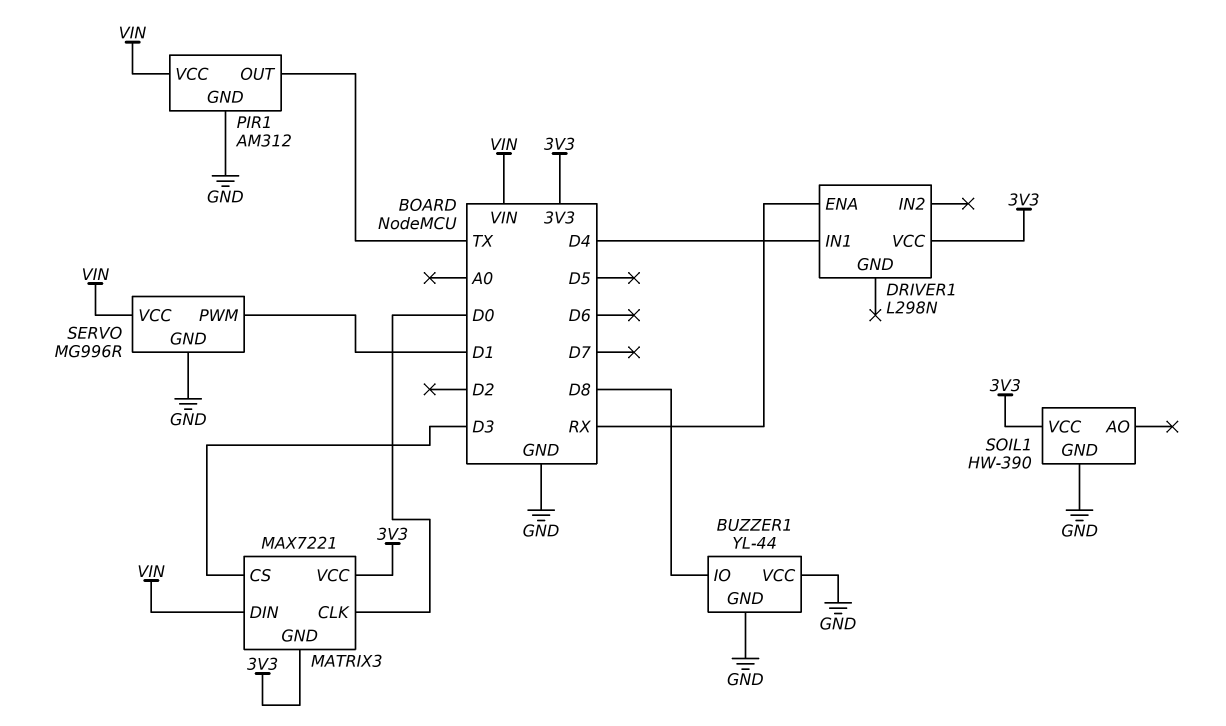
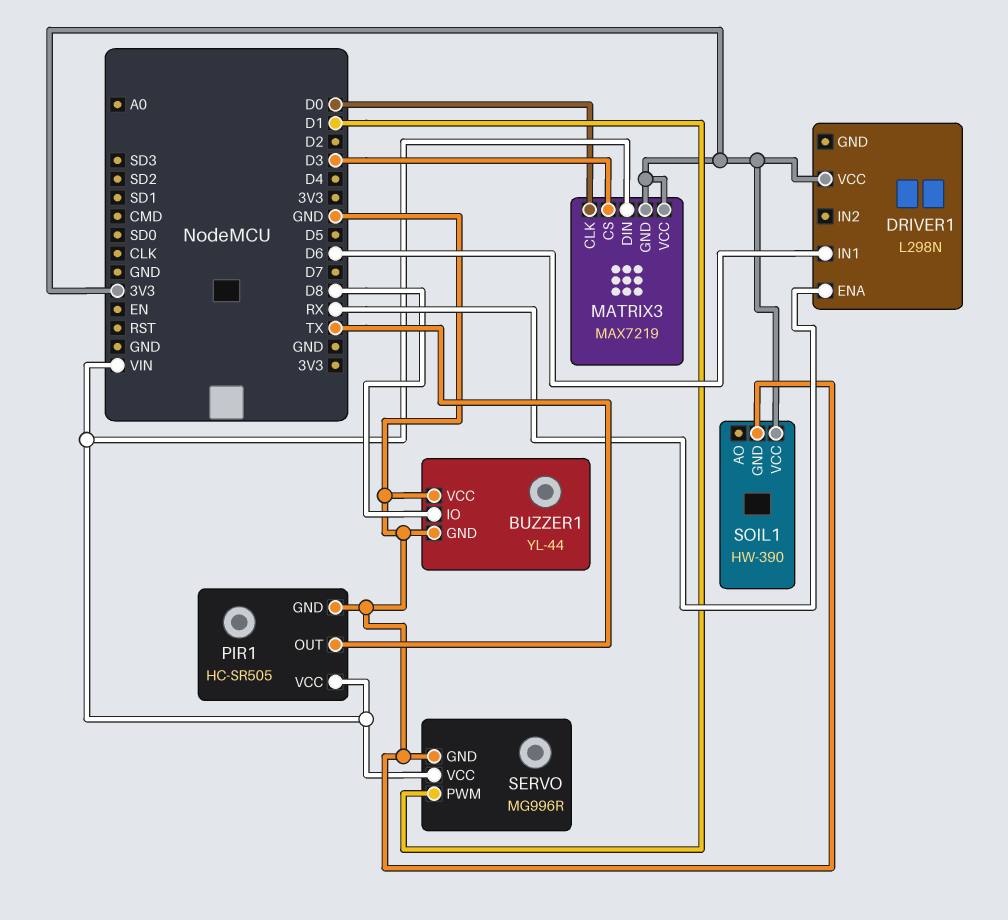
DRIVER1 pin IN1: D4 -> D6
MATRIX3: MAX7221 -> MAX7219
PIR1: AM312 -> HC-SR505

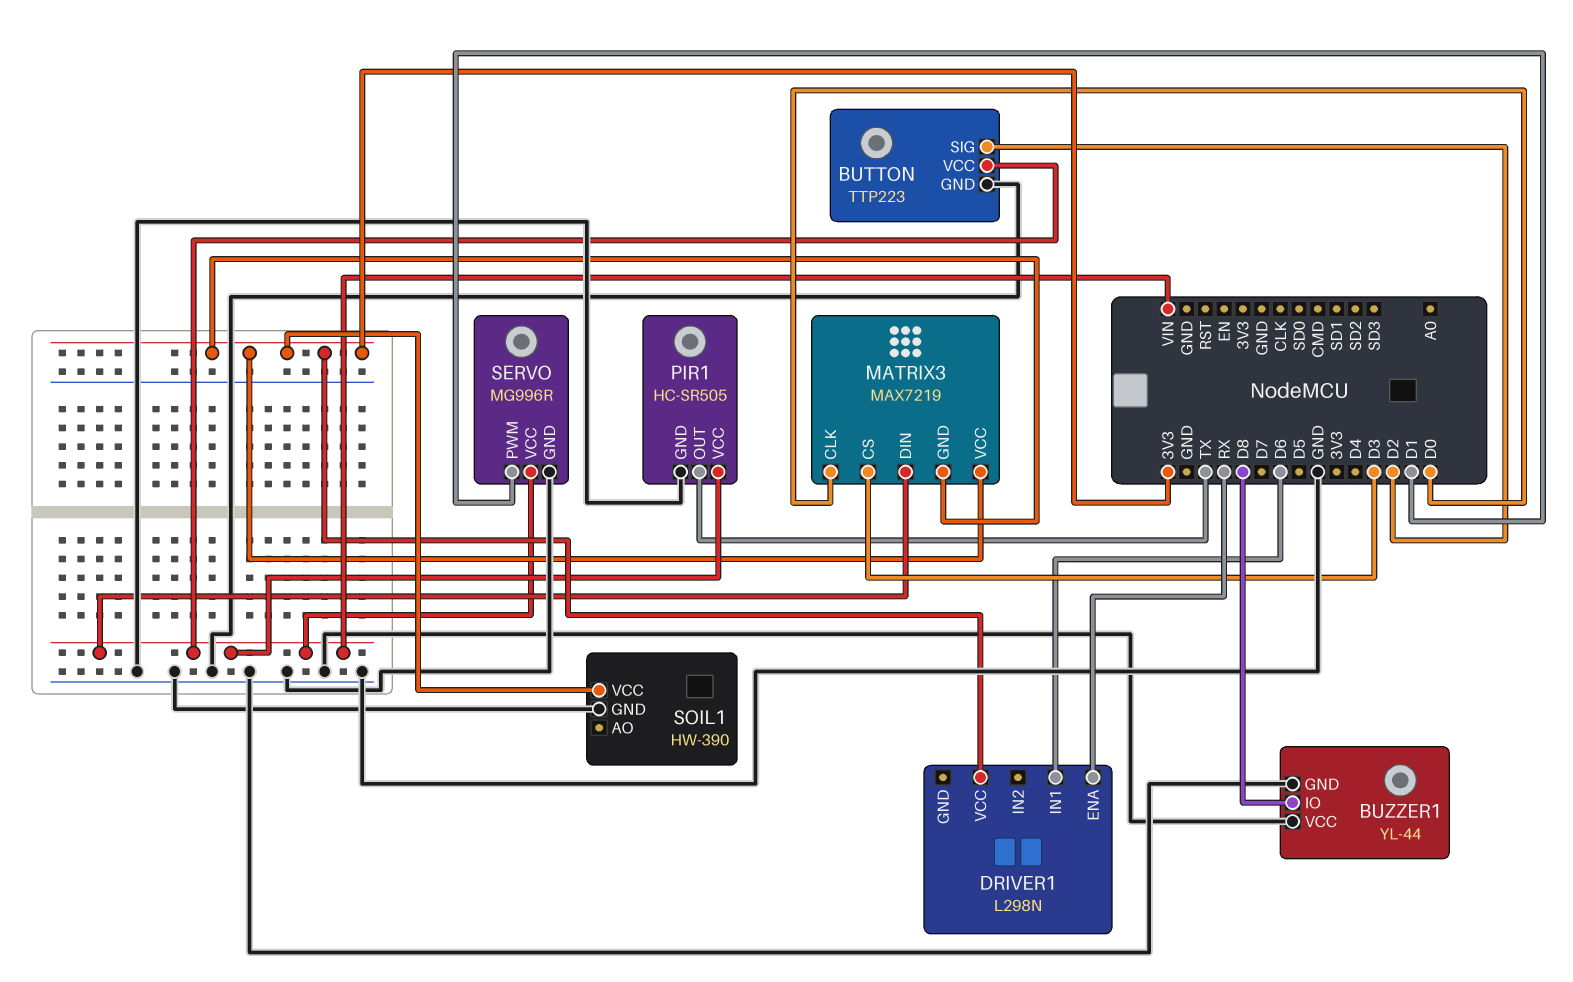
BUTTON: none -> TTP223
BUTTON pin GND: none -> GND
BUTTON pin SIG: none -> D2
BUTTON pin VCC: none -> VIN

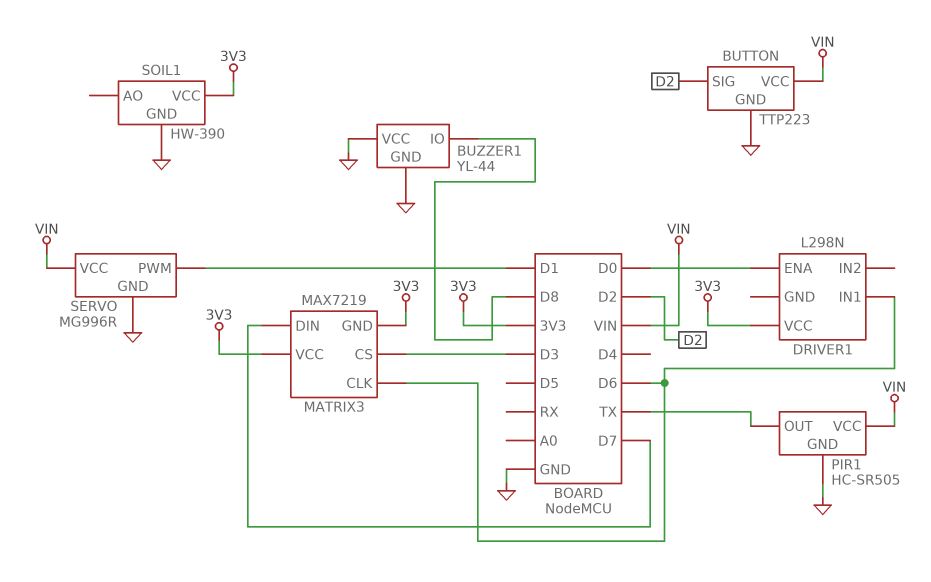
DRIVER1 pin ENA: RX -> D0
MATRIX3 pin CLK: D0 -> D6
MATRIX3 pin DIN: VIN -> D7

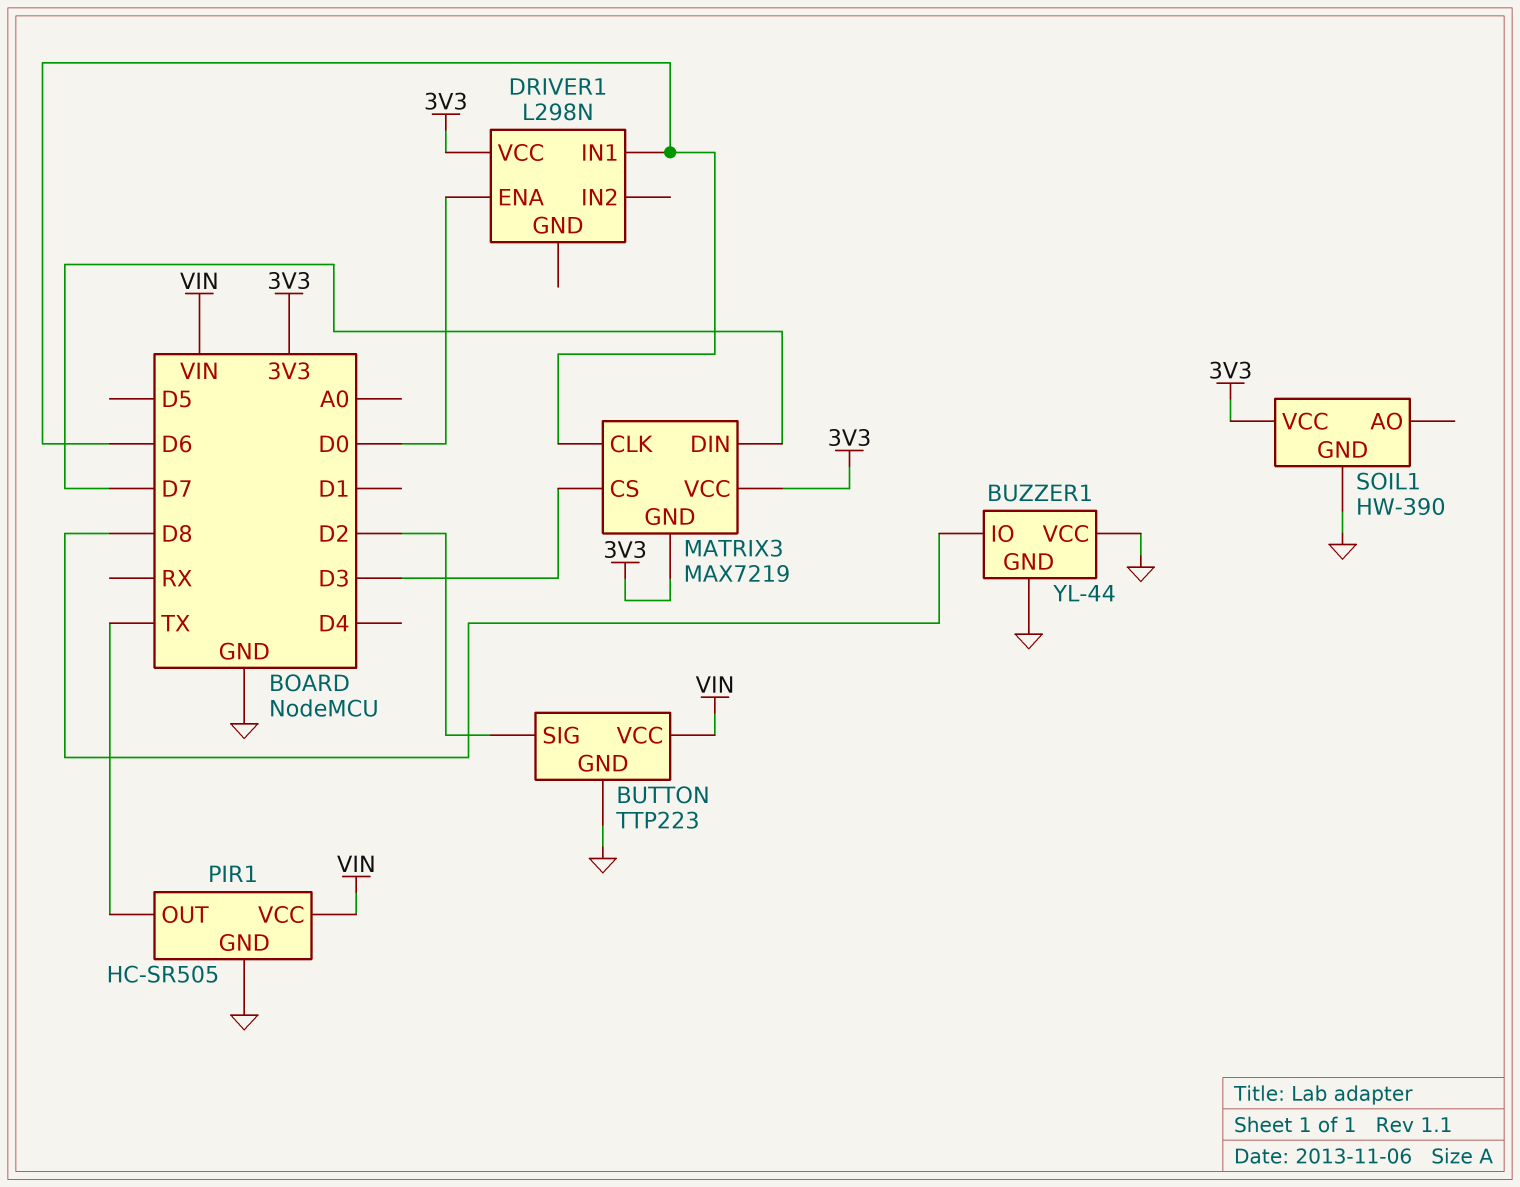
SERVO: MG996R -> none
SERVO pin GND: GND -> none
SERVO pin PWM: D1 -> none
SERVO pin VCC: VIN -> none

